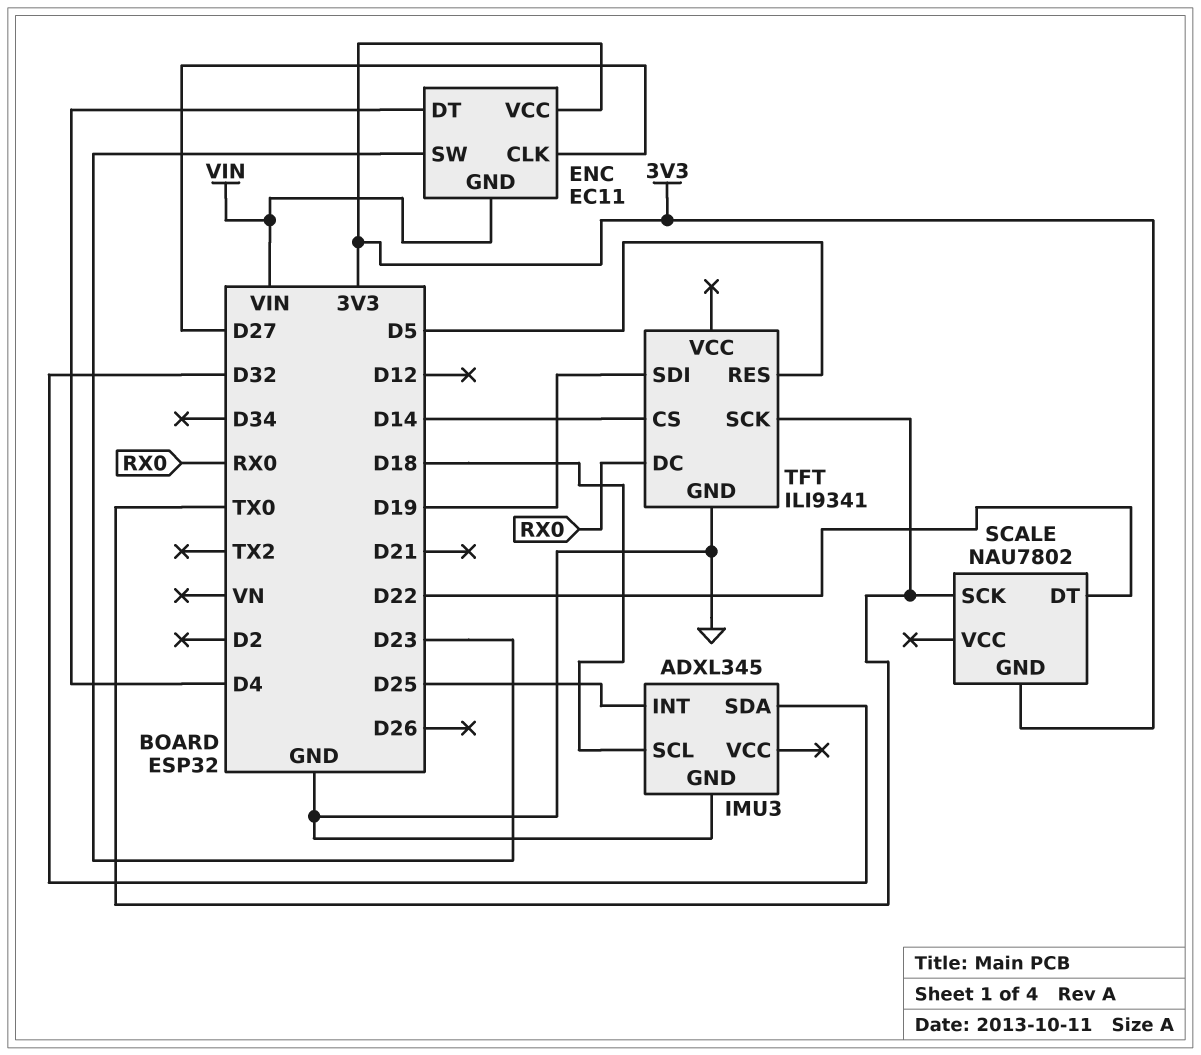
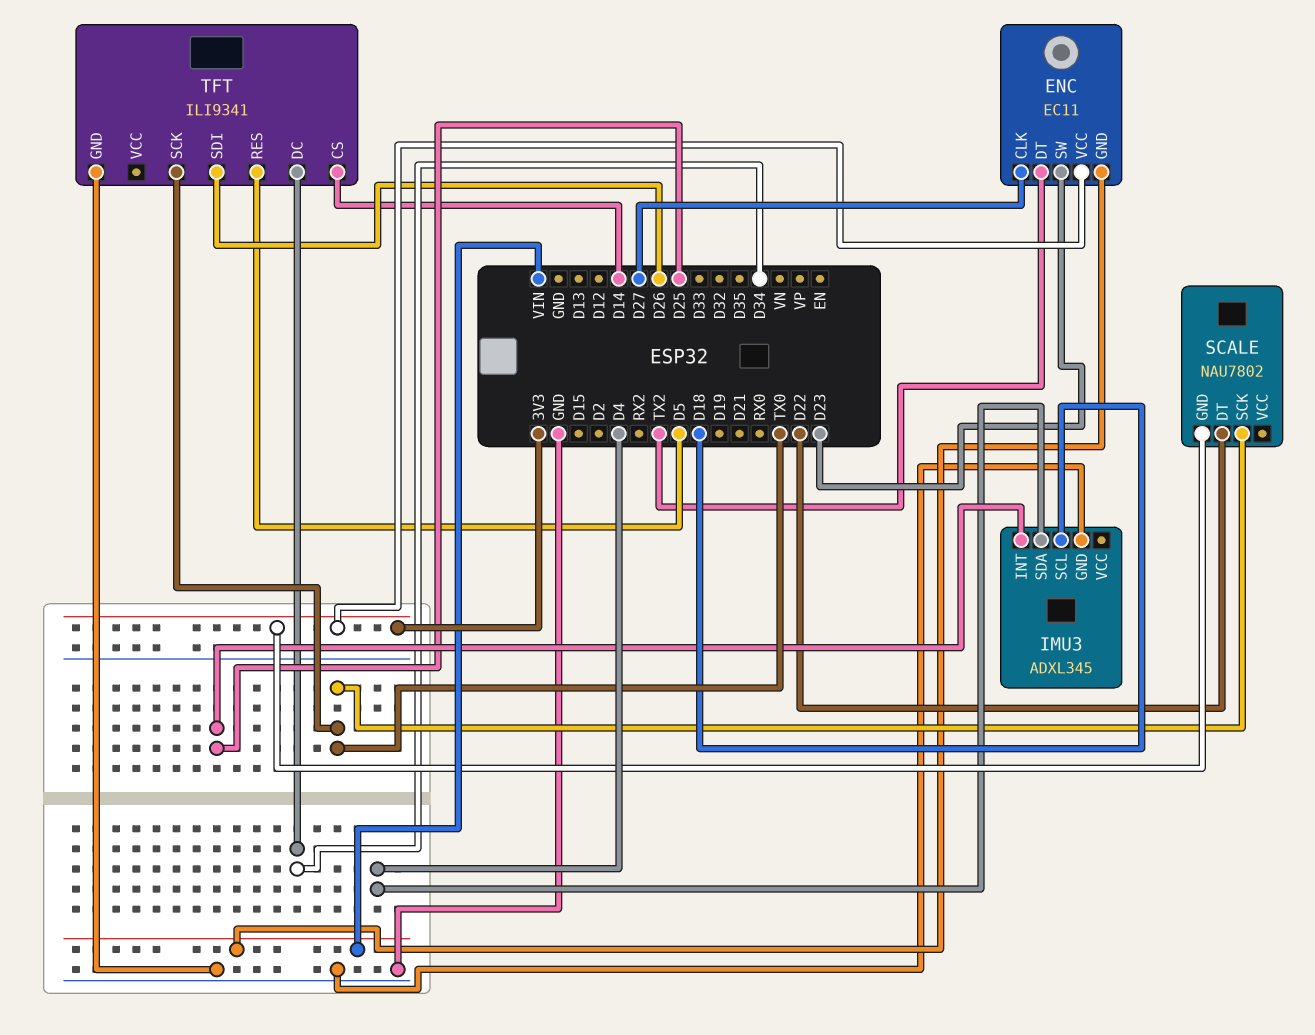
ENC pin DT: D4 -> TX2
IMU3 pin SDA: D32 -> D4
TFT pin DC: RX0 -> D34
TFT pin SDI: D19 -> D26

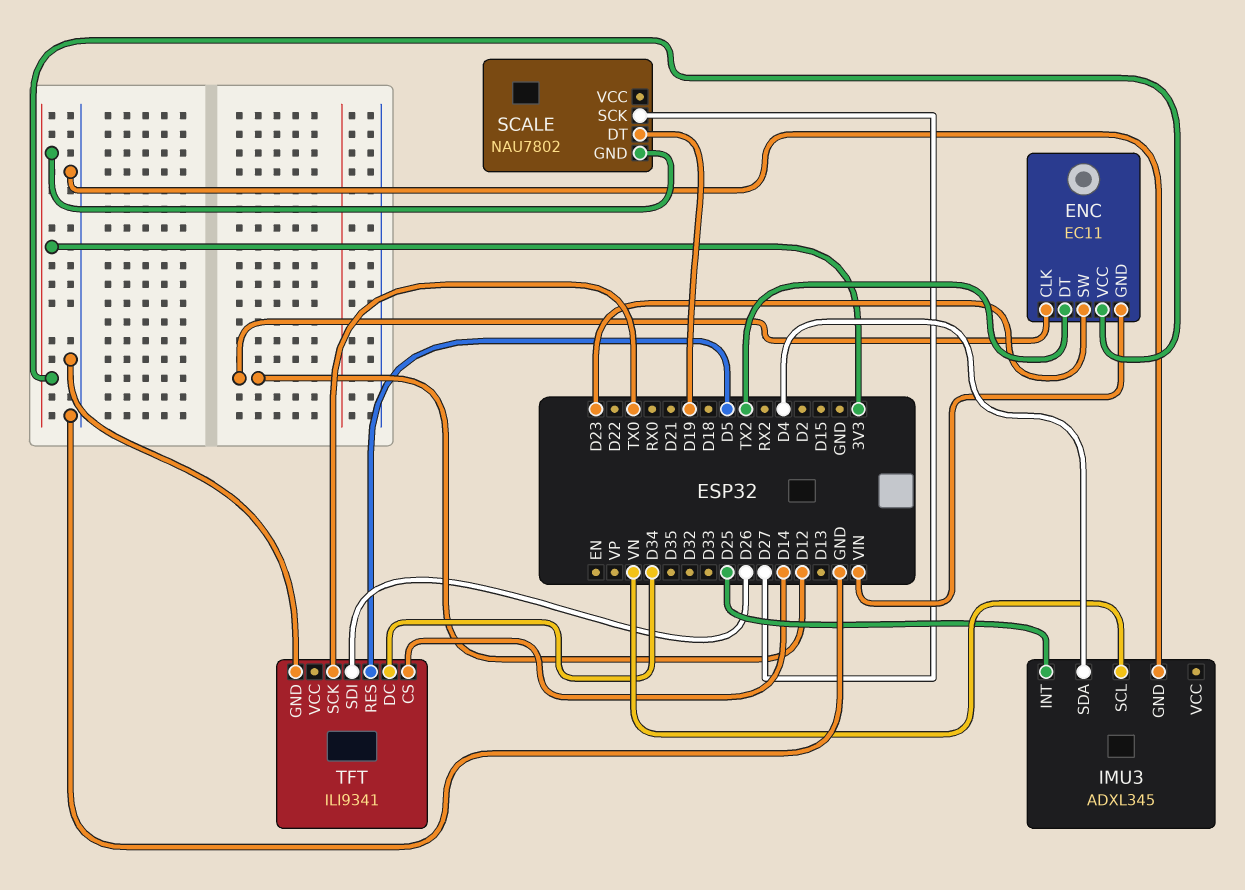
ENC pin CLK: D27 -> D12
IMU3 pin SCL: D18 -> VN
SCALE pin DT: D22 -> D19
SCALE pin SCK: TX0 -> D27

